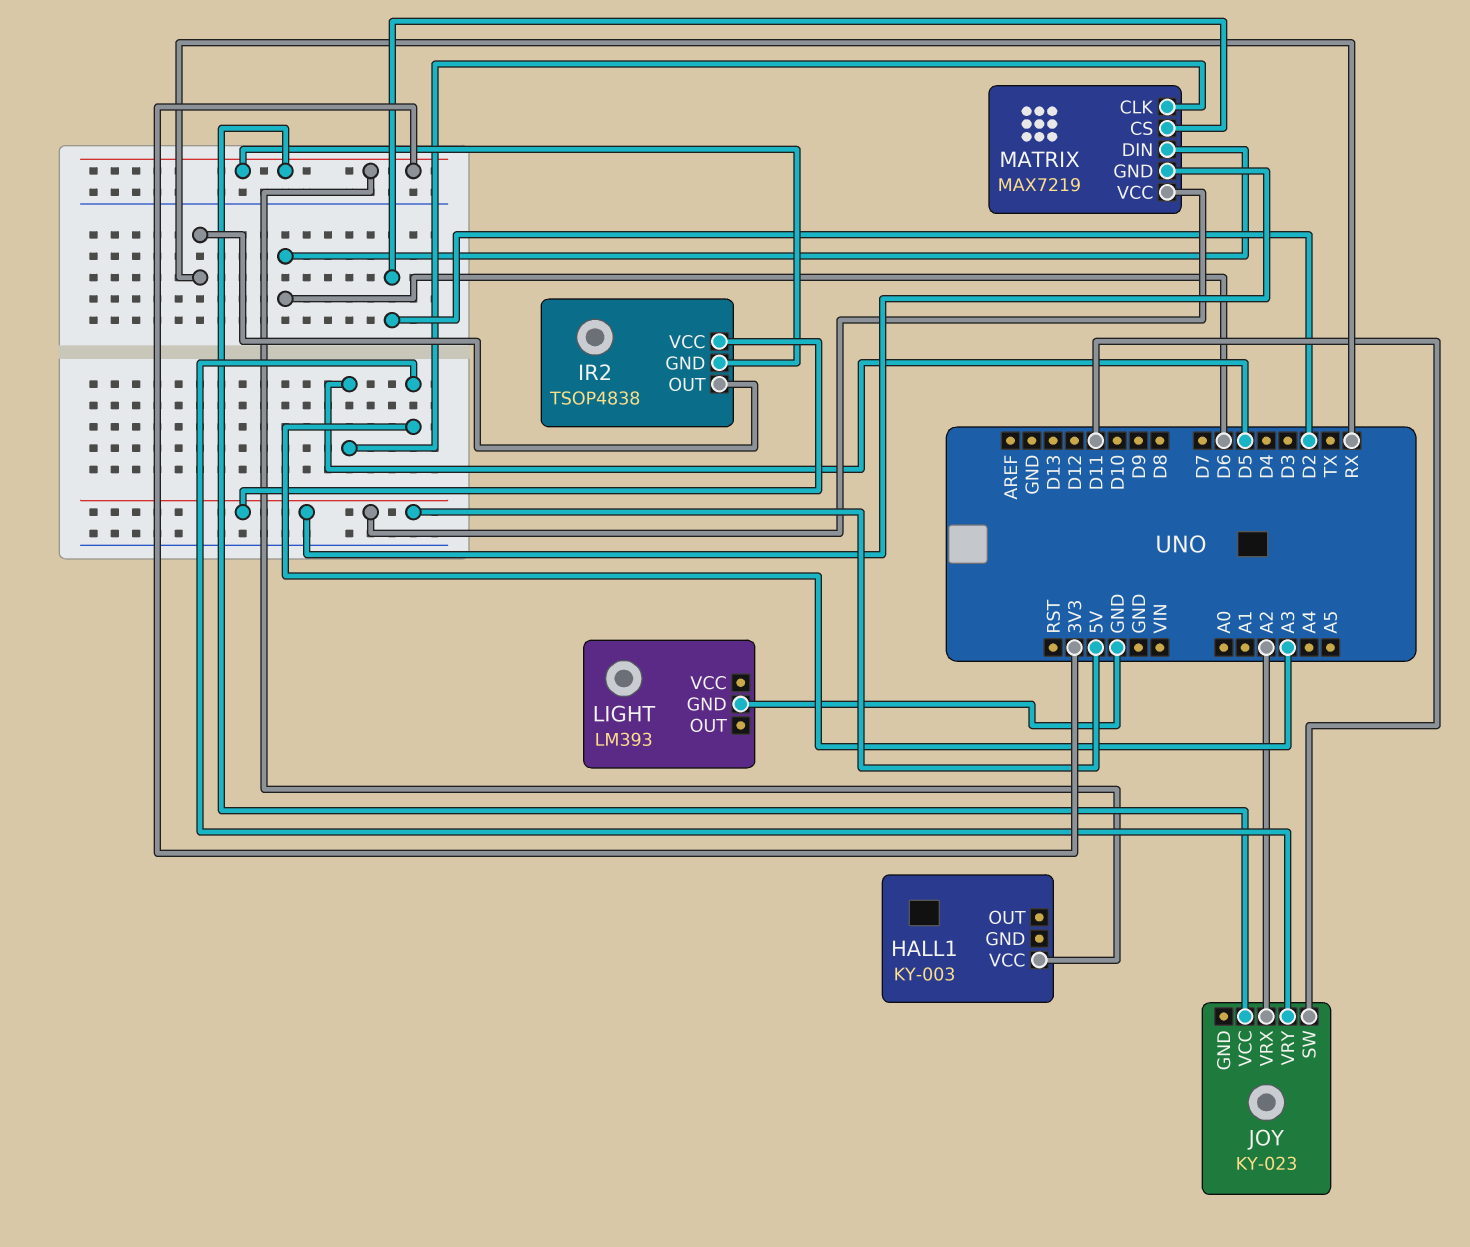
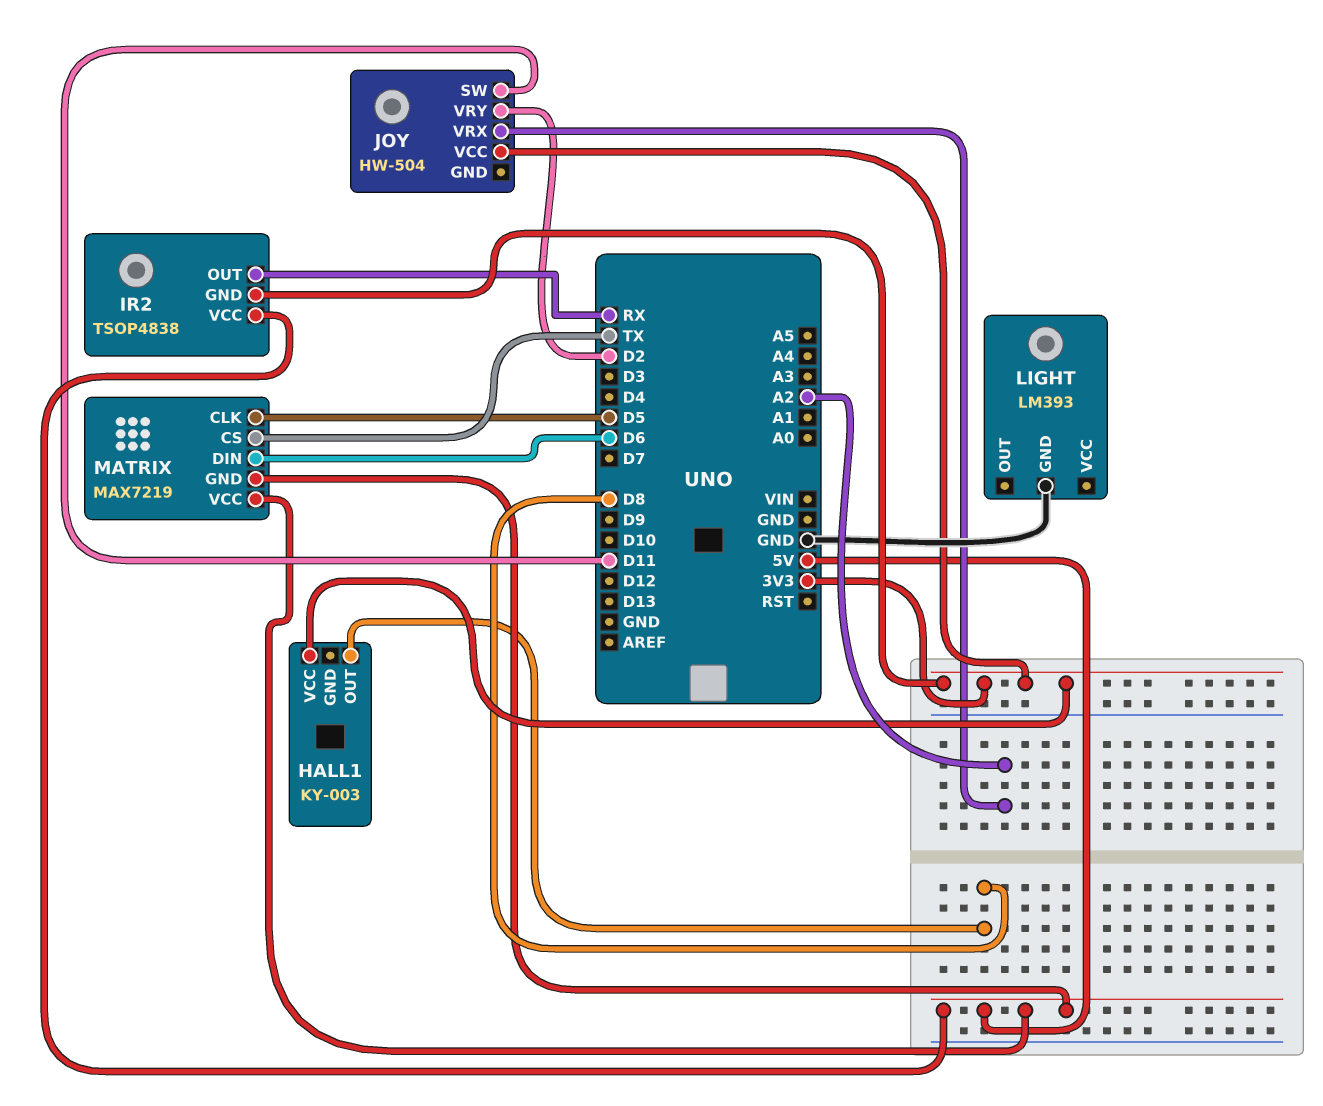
HALL1 pin OUT: none -> D8
JOY: KY-023 -> HW-504
JOY pin VRY: A3 -> D2
MATRIX pin CS: D2 -> TX

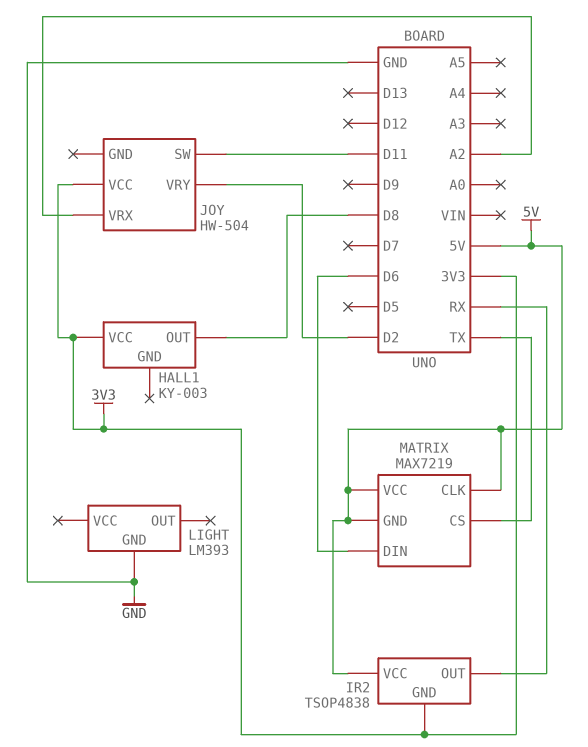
MATRIX pin CLK: D5 -> 5V

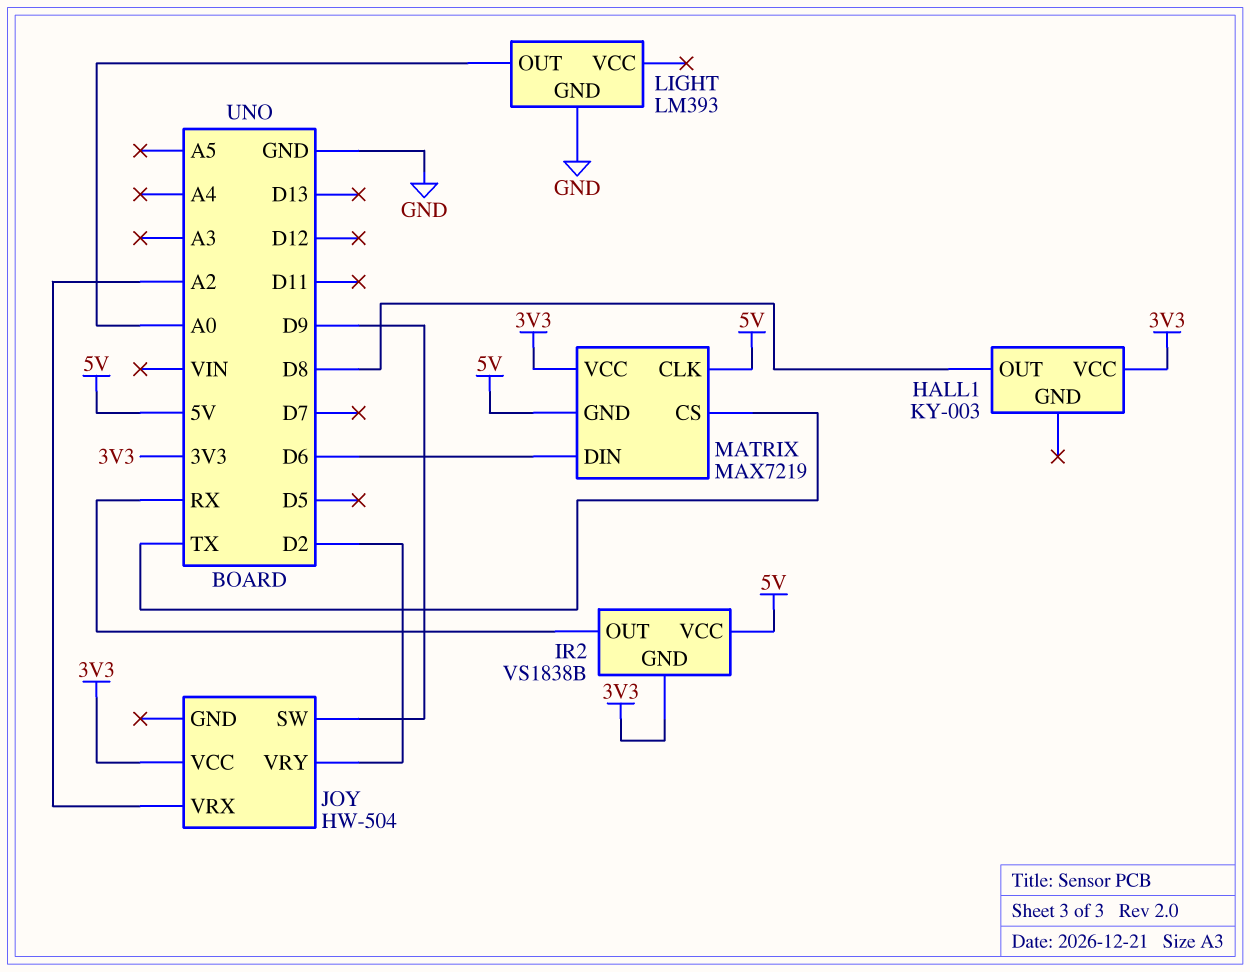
IR2: TSOP4838 -> VS1838B
JOY pin SW: D11 -> D9
LIGHT pin OUT: none -> A0
MATRIX pin VCC: 5V -> 3V3

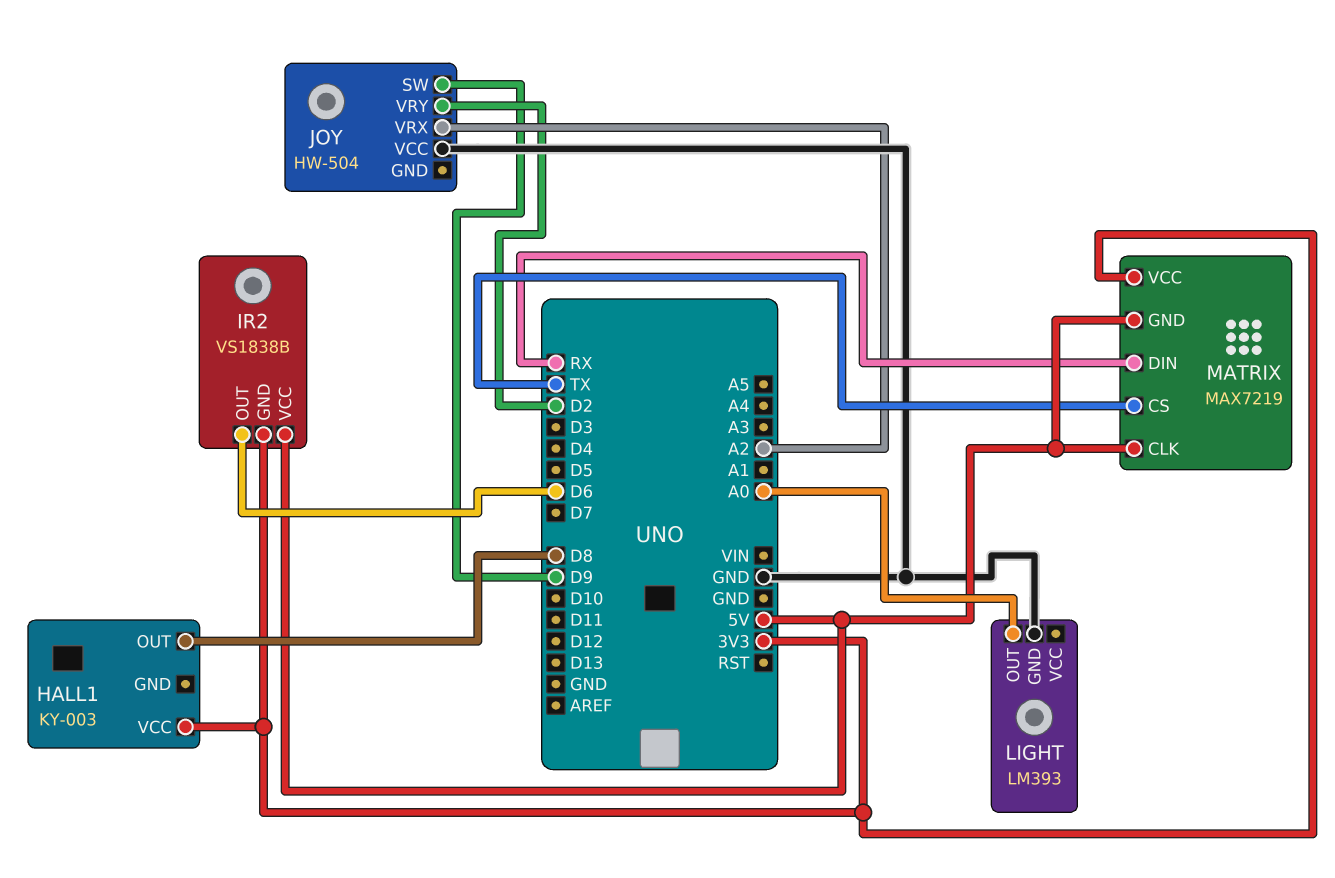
IR2 pin OUT: RX -> D6
JOY pin VCC: 3V3 -> GND
MATRIX pin DIN: D6 -> RX

